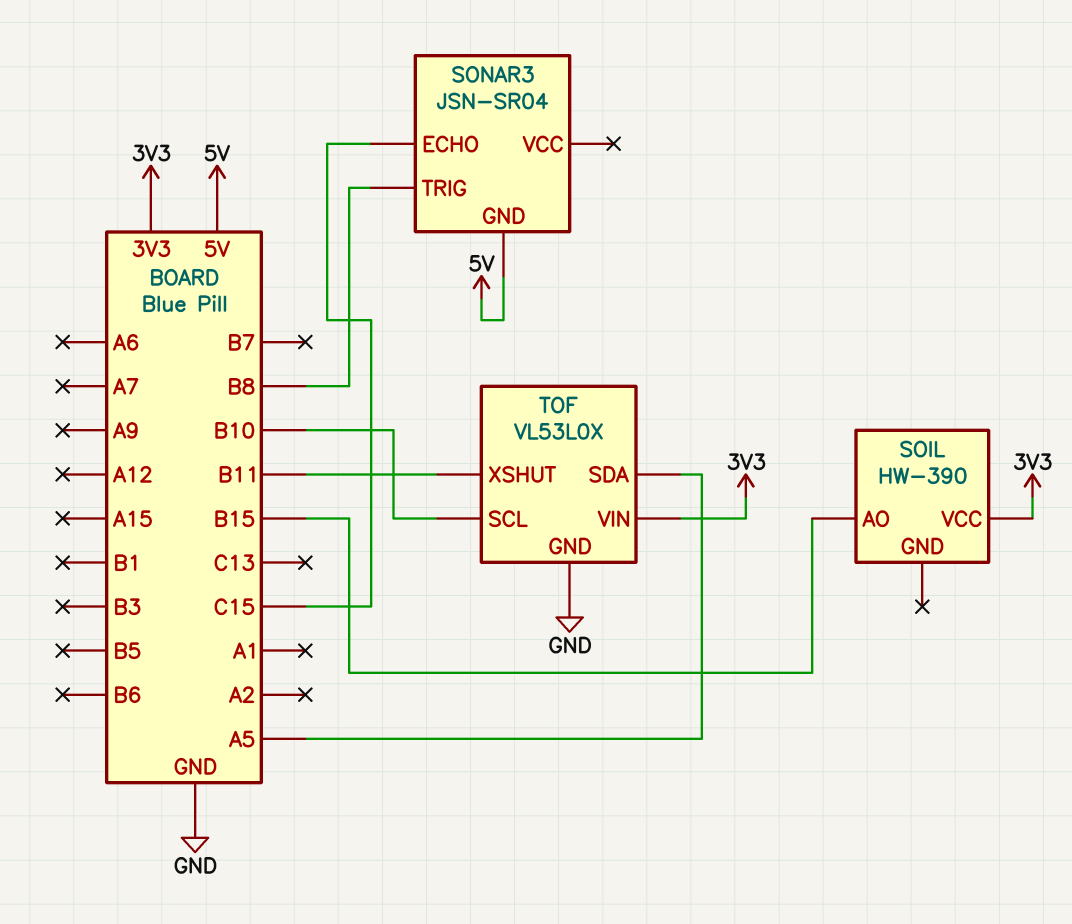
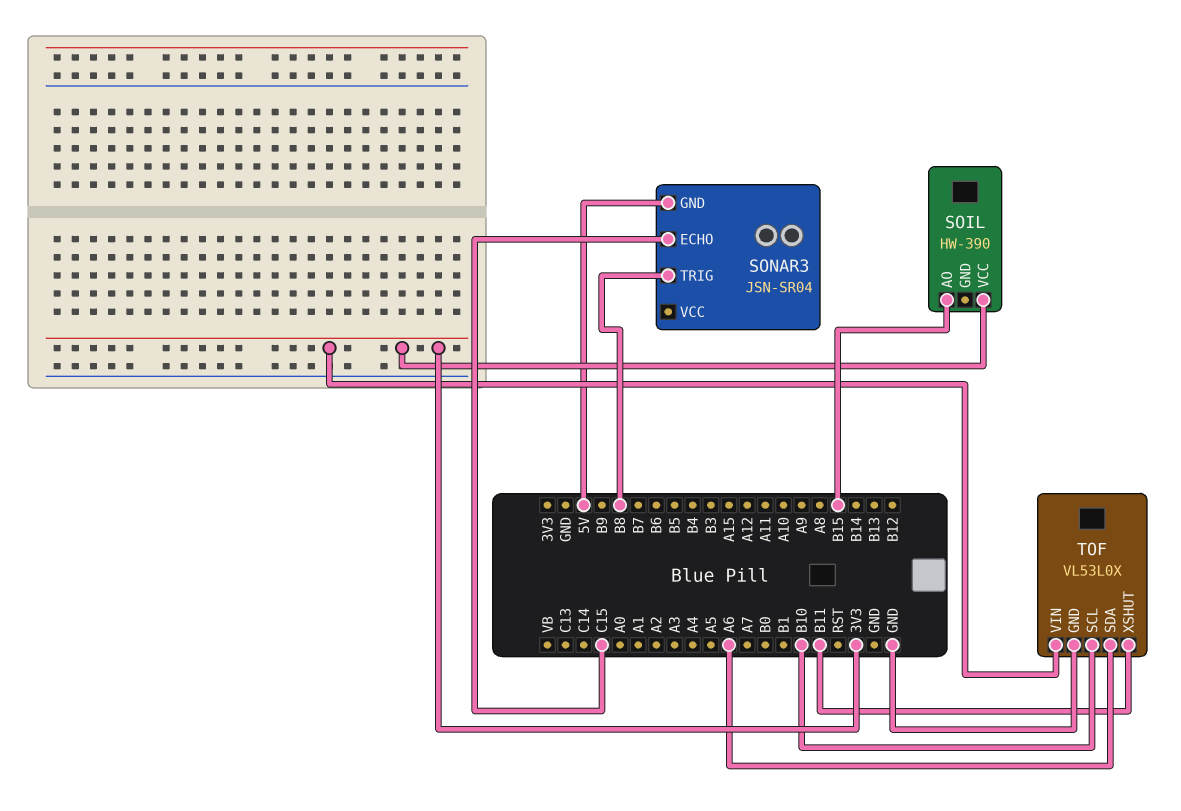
TOF pin SDA: A5 -> A6

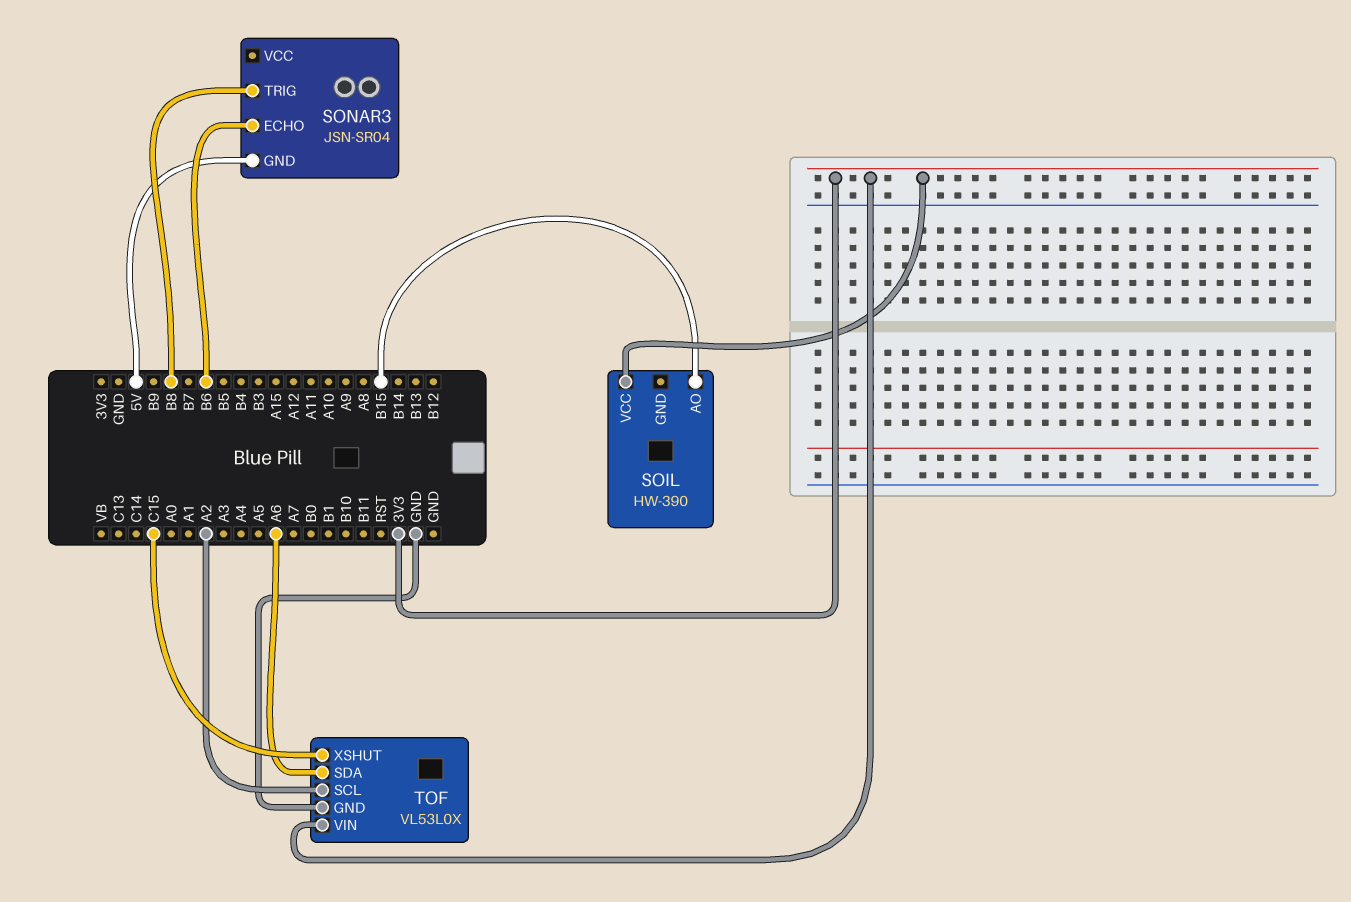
SONAR3 pin ECHO: C15 -> B6
TOF pin SCL: B10 -> A2
TOF pin XSHUT: B11 -> C15

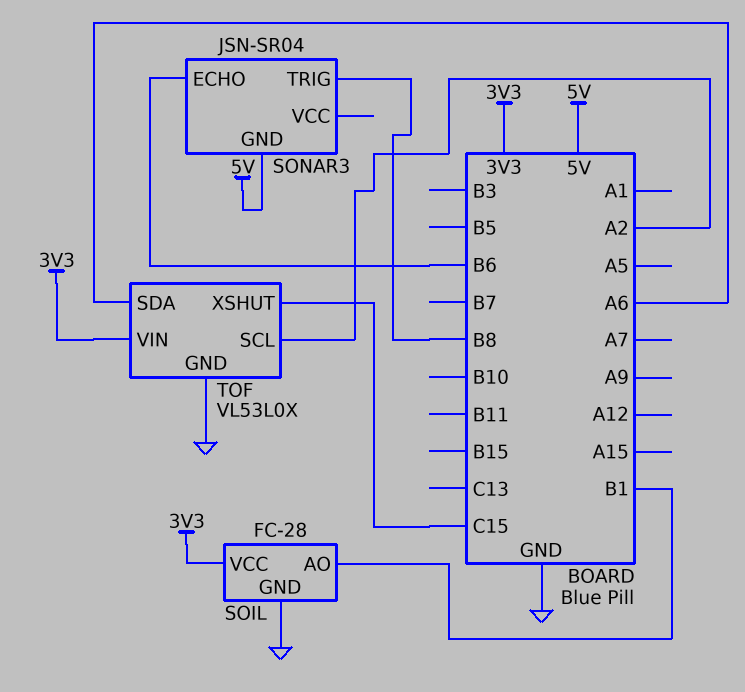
SOIL: HW-390 -> FC-28
SOIL pin AO: B15 -> B1
SOIL pin GND: none -> GND

